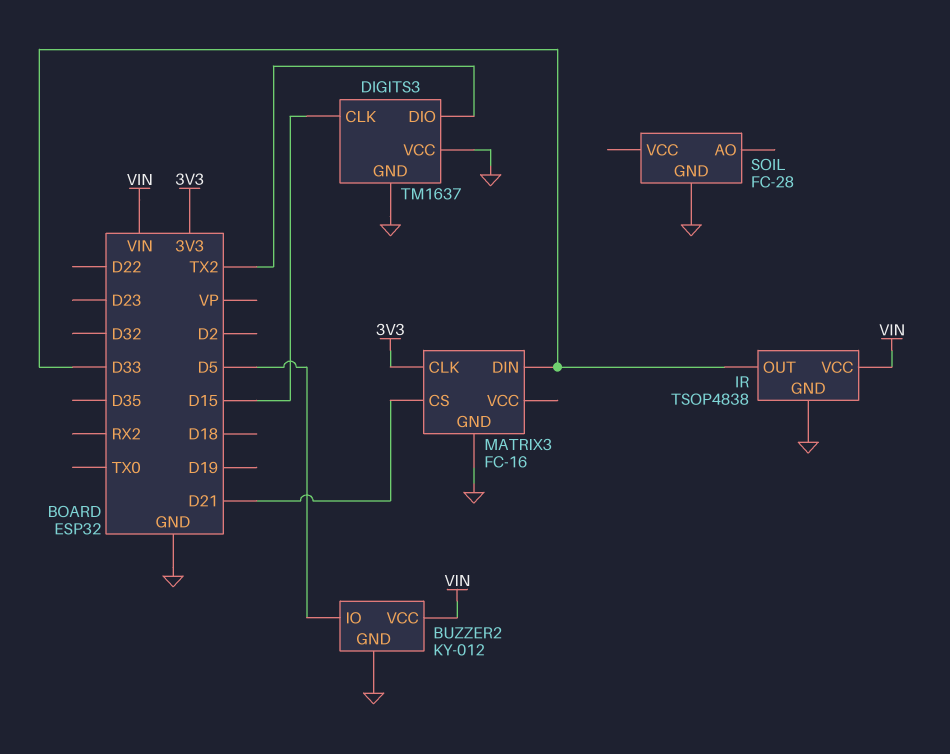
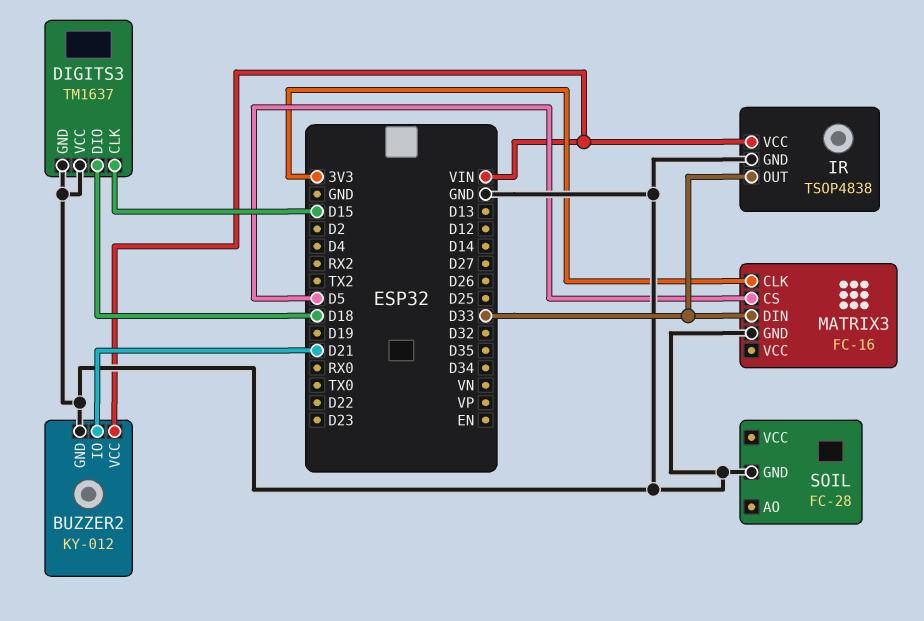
BUZZER2 pin IO: D5 -> D21
DIGITS3 pin DIO: TX2 -> D18
MATRIX3 pin CS: D21 -> D5

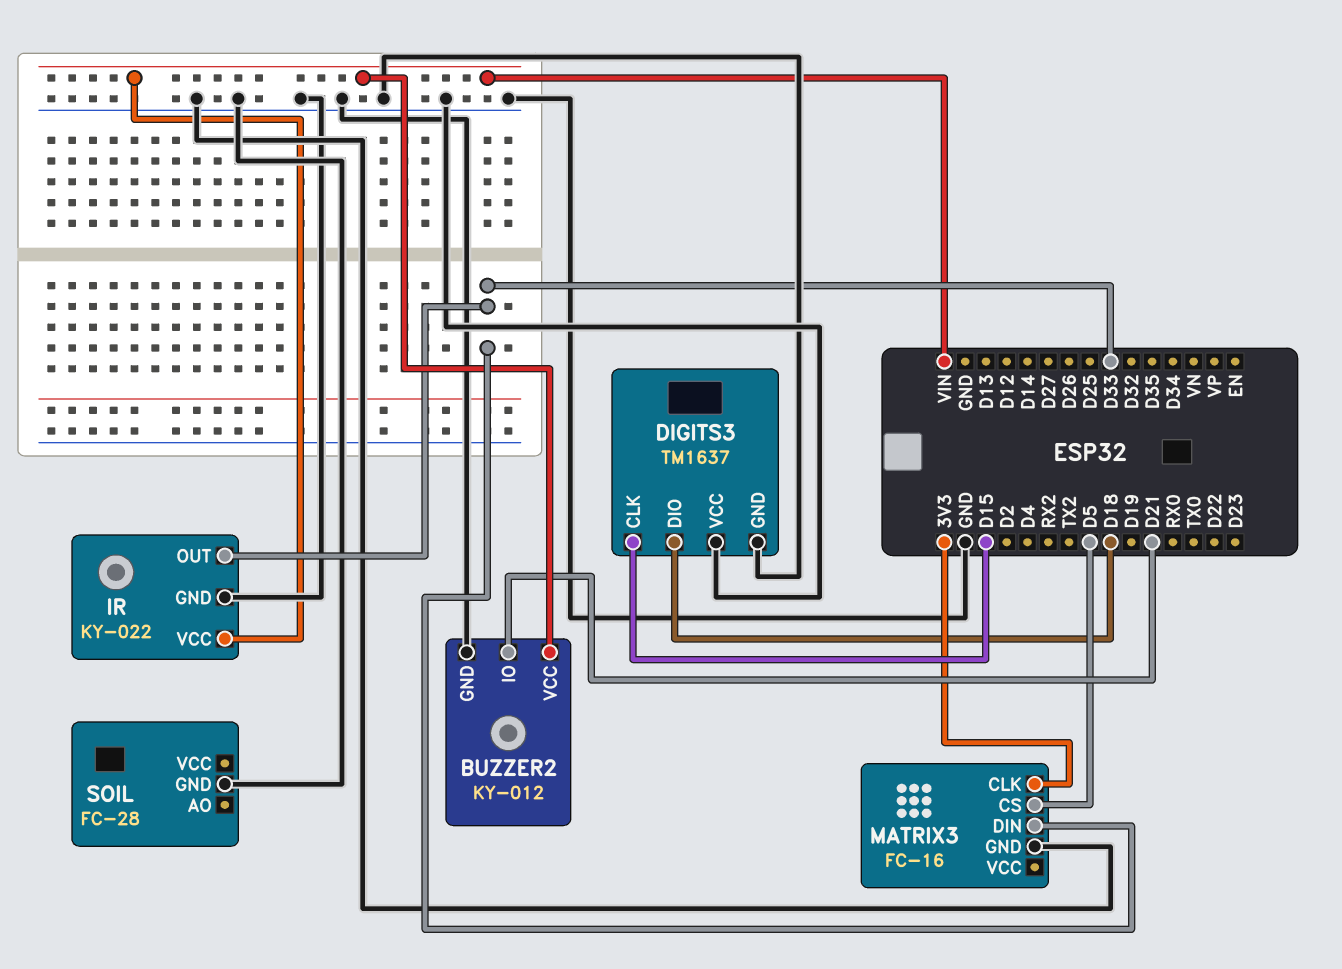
IR: TSOP4838 -> KY-022

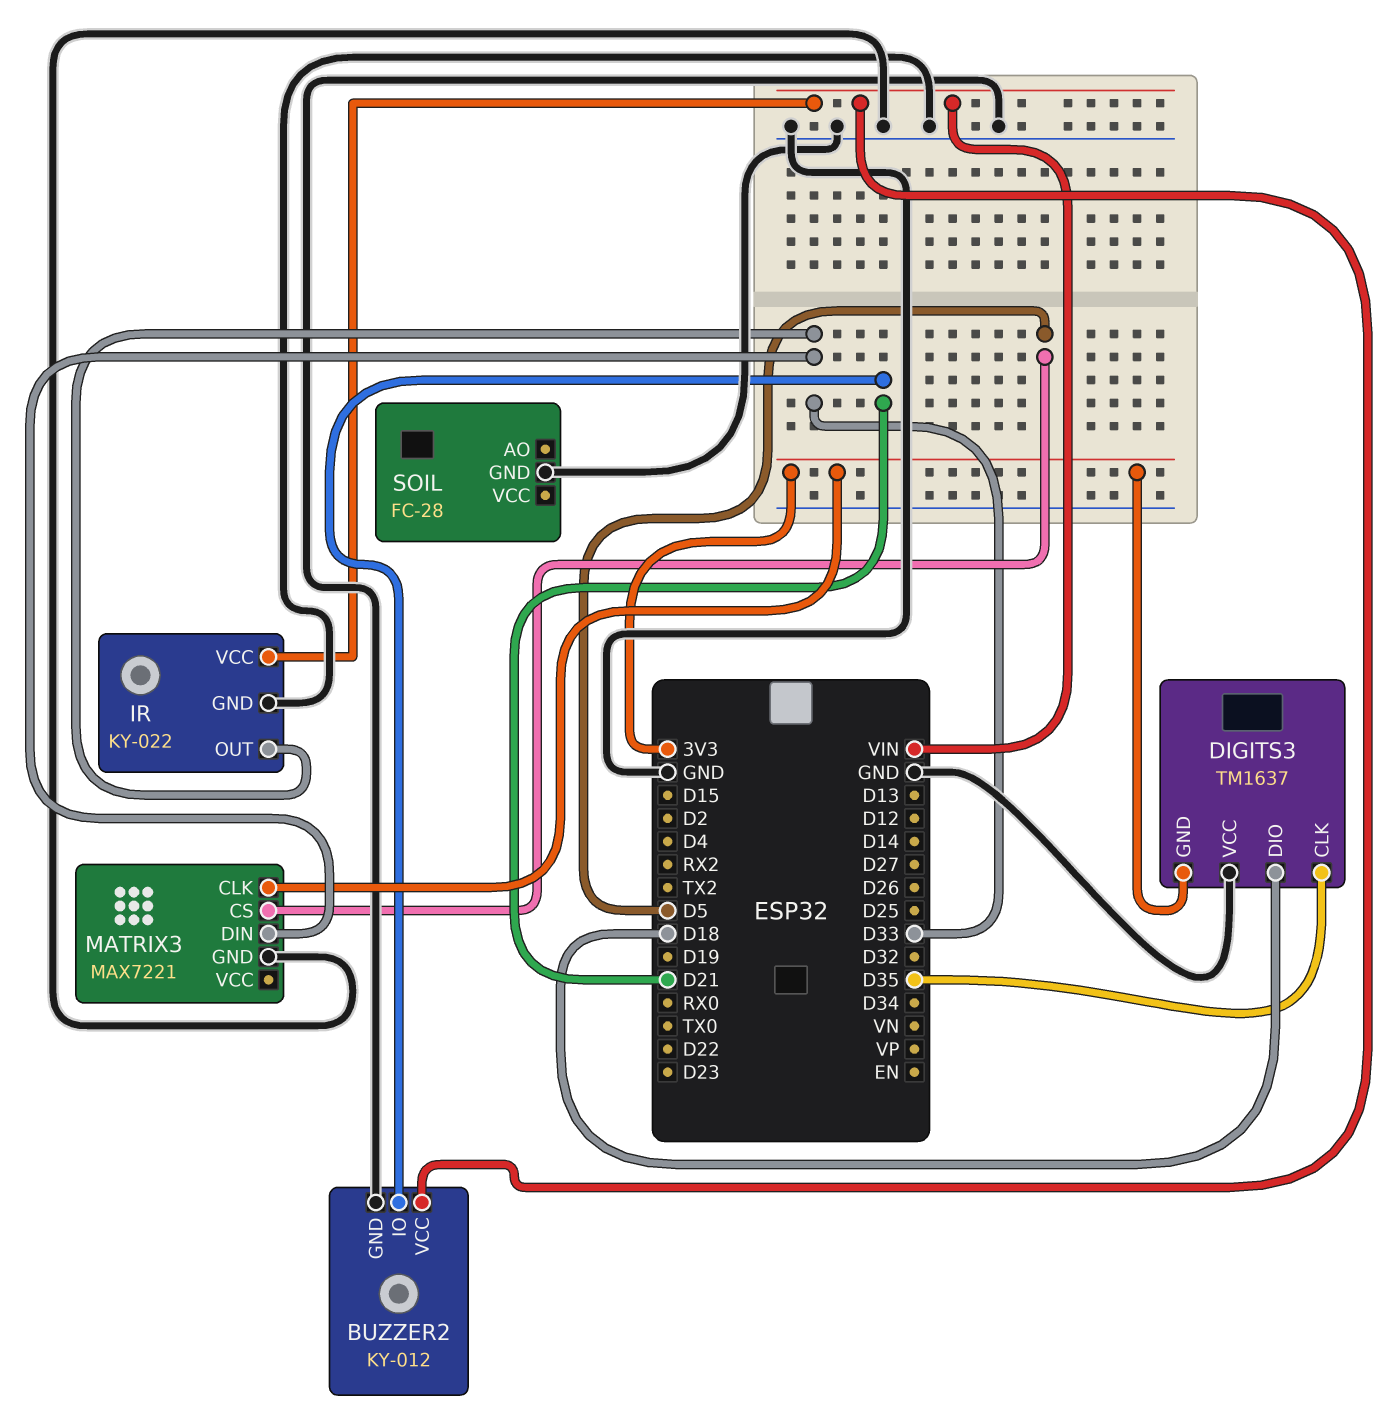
DIGITS3 pin CLK: D15 -> D35
DIGITS3 pin GND: GND -> 3V3
MATRIX3: FC-16 -> MAX7221

